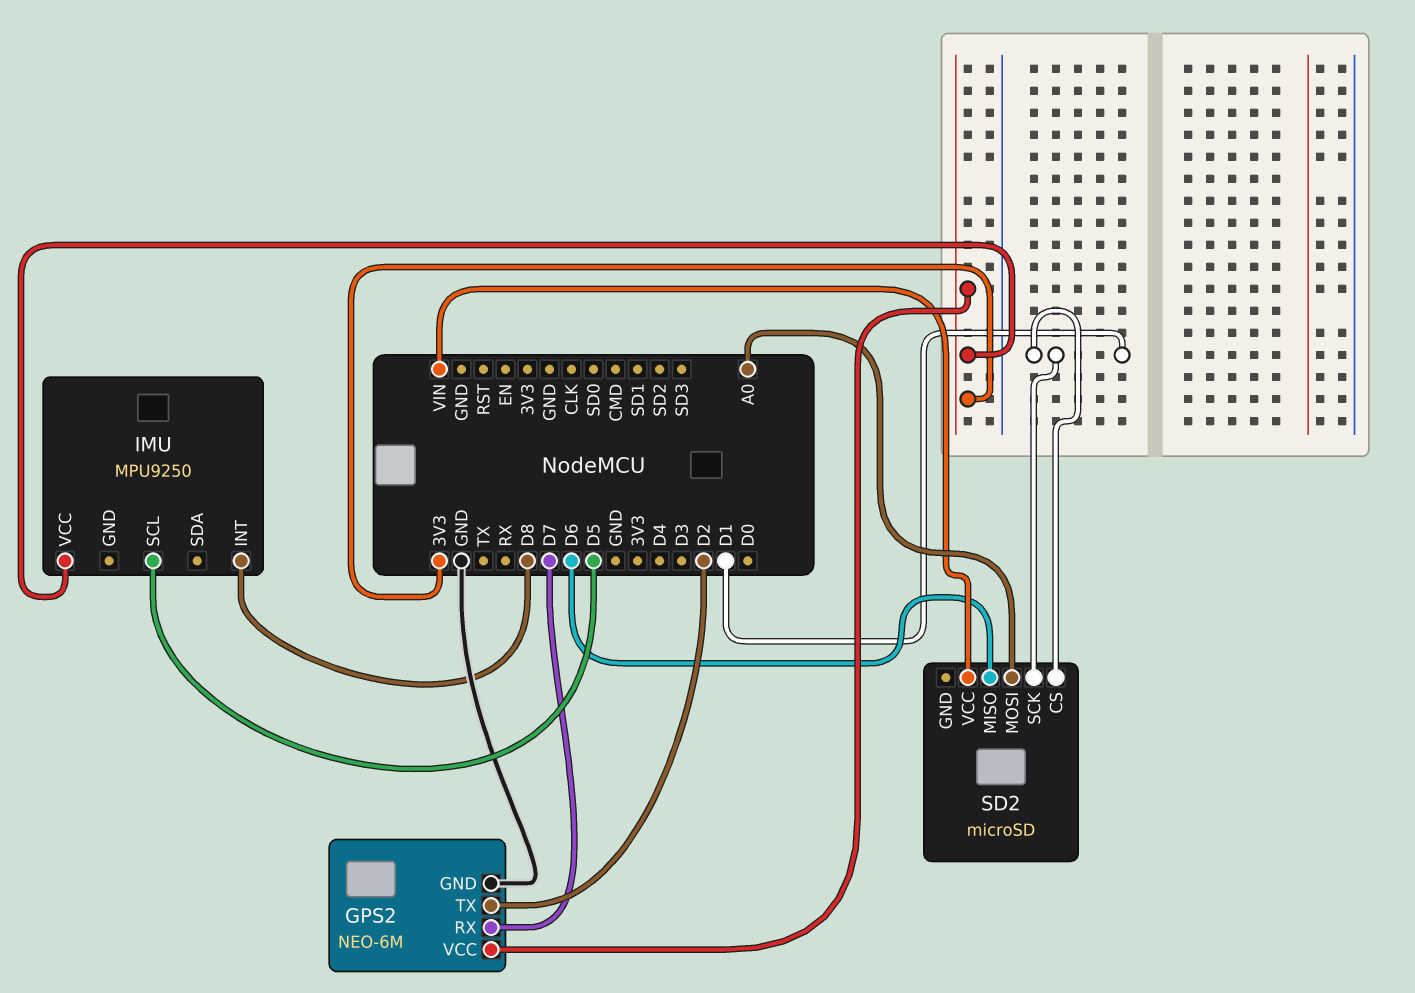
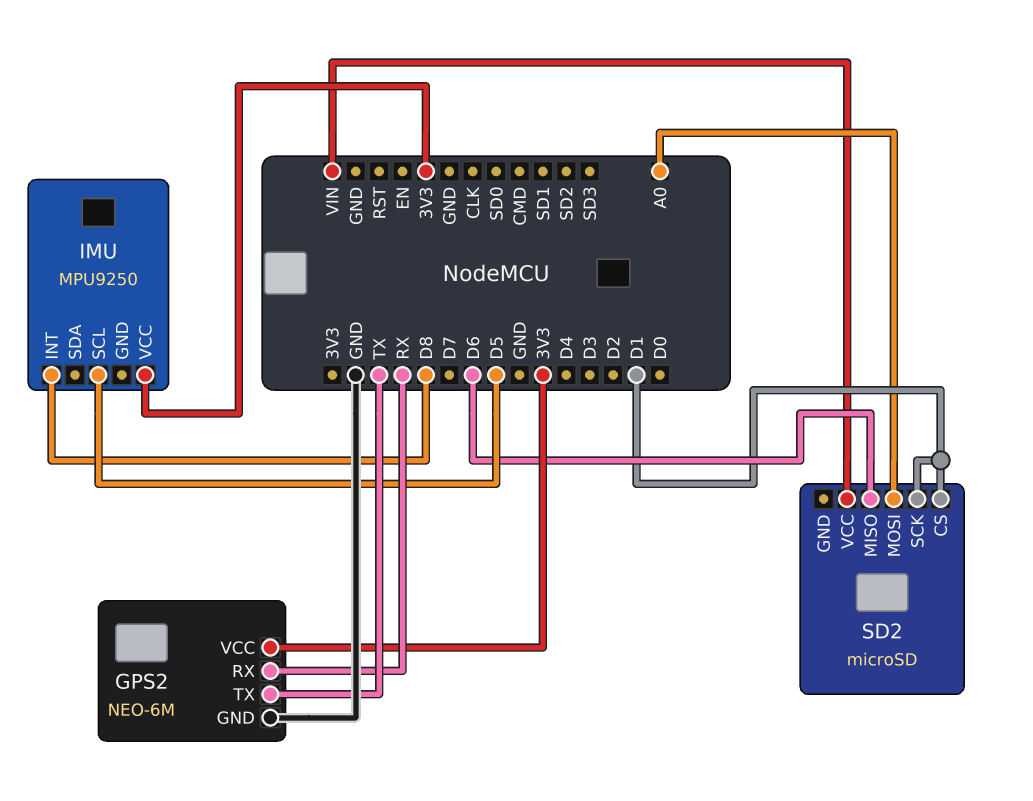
GPS2 pin RX: D7 -> RX
GPS2 pin TX: D2 -> TX

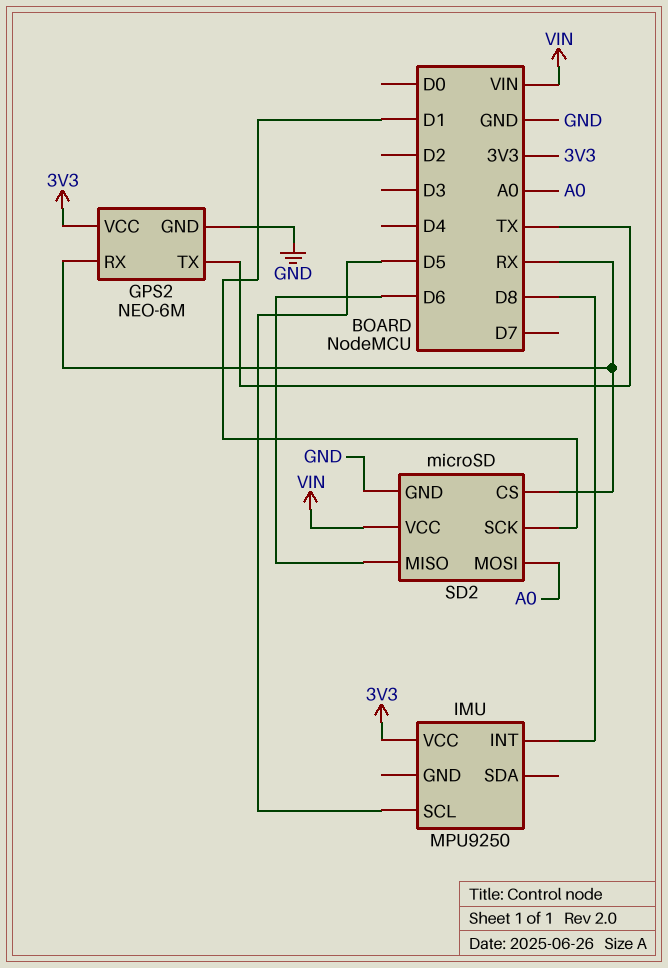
SD2 pin CS: D1 -> RX
SD2 pin GND: none -> GND

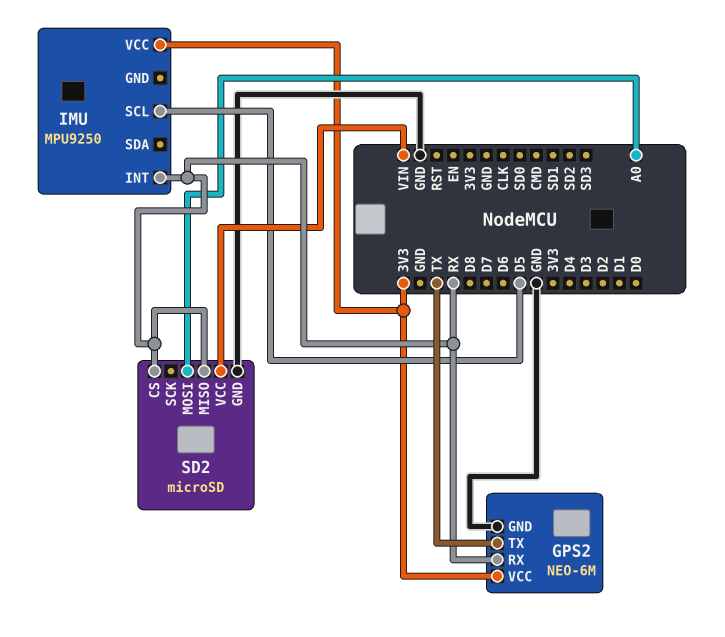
IMU pin INT: D8 -> RX
SD2 pin MISO: D6 -> RX
SD2 pin SCK: D1 -> none

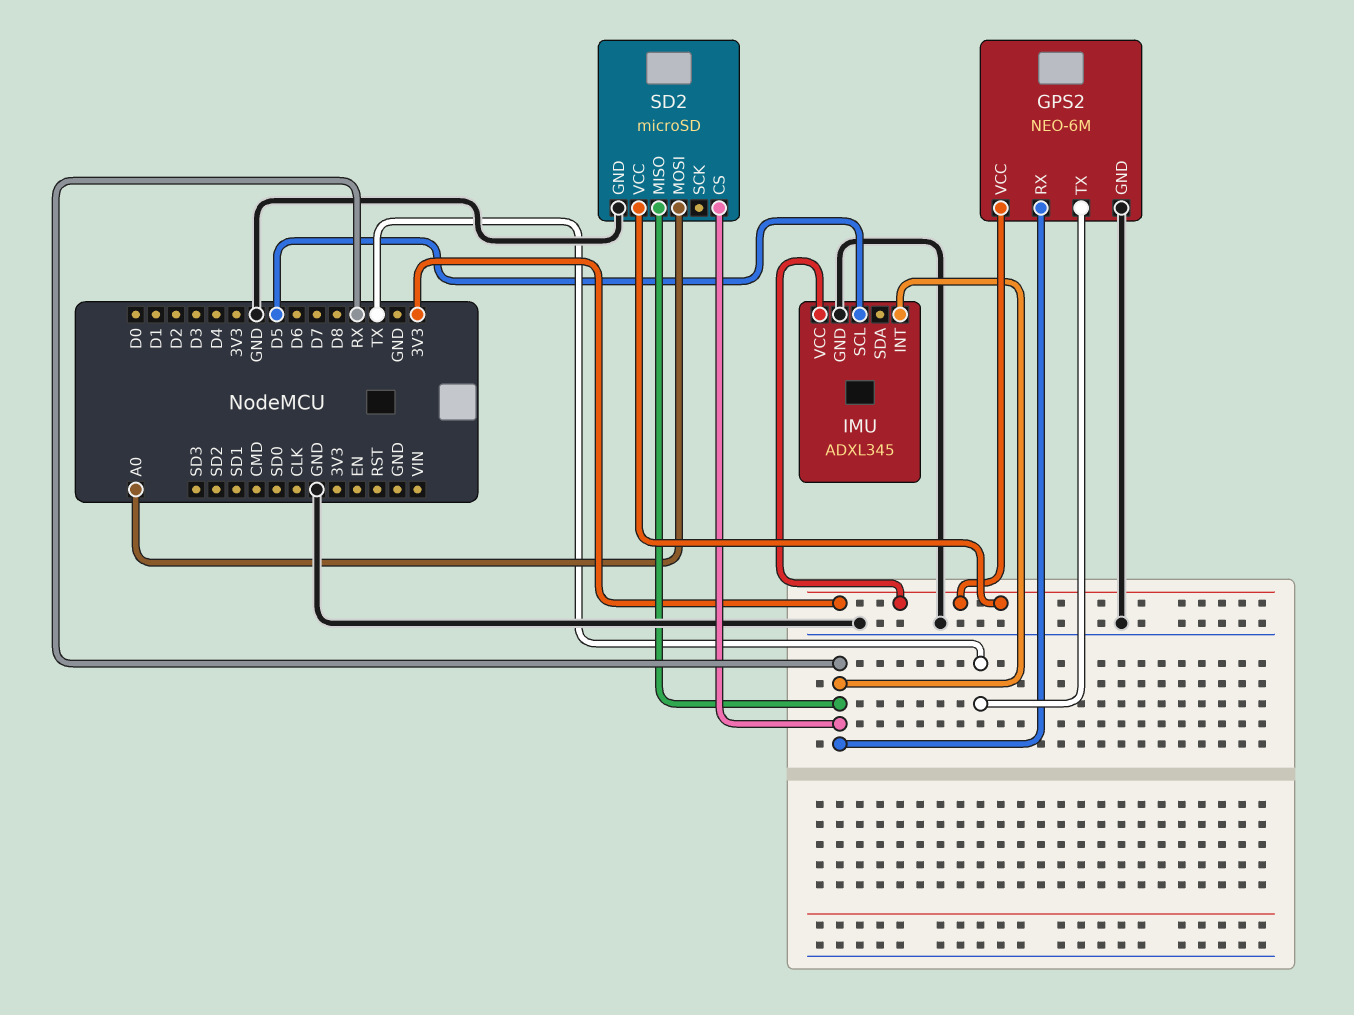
IMU: MPU9250 -> ADXL345
IMU pin GND: none -> GND
SD2 pin VCC: VIN -> 3V3

